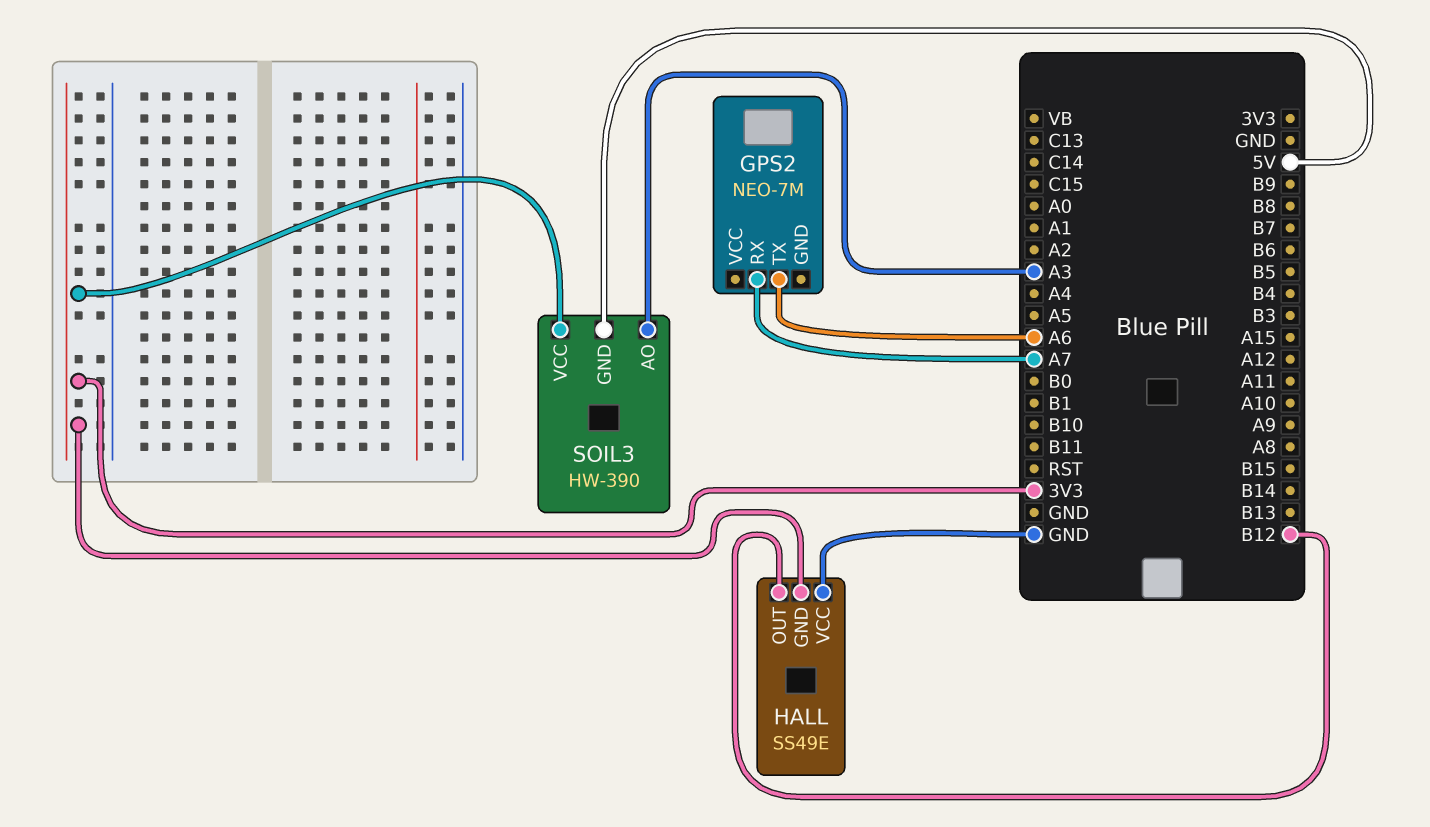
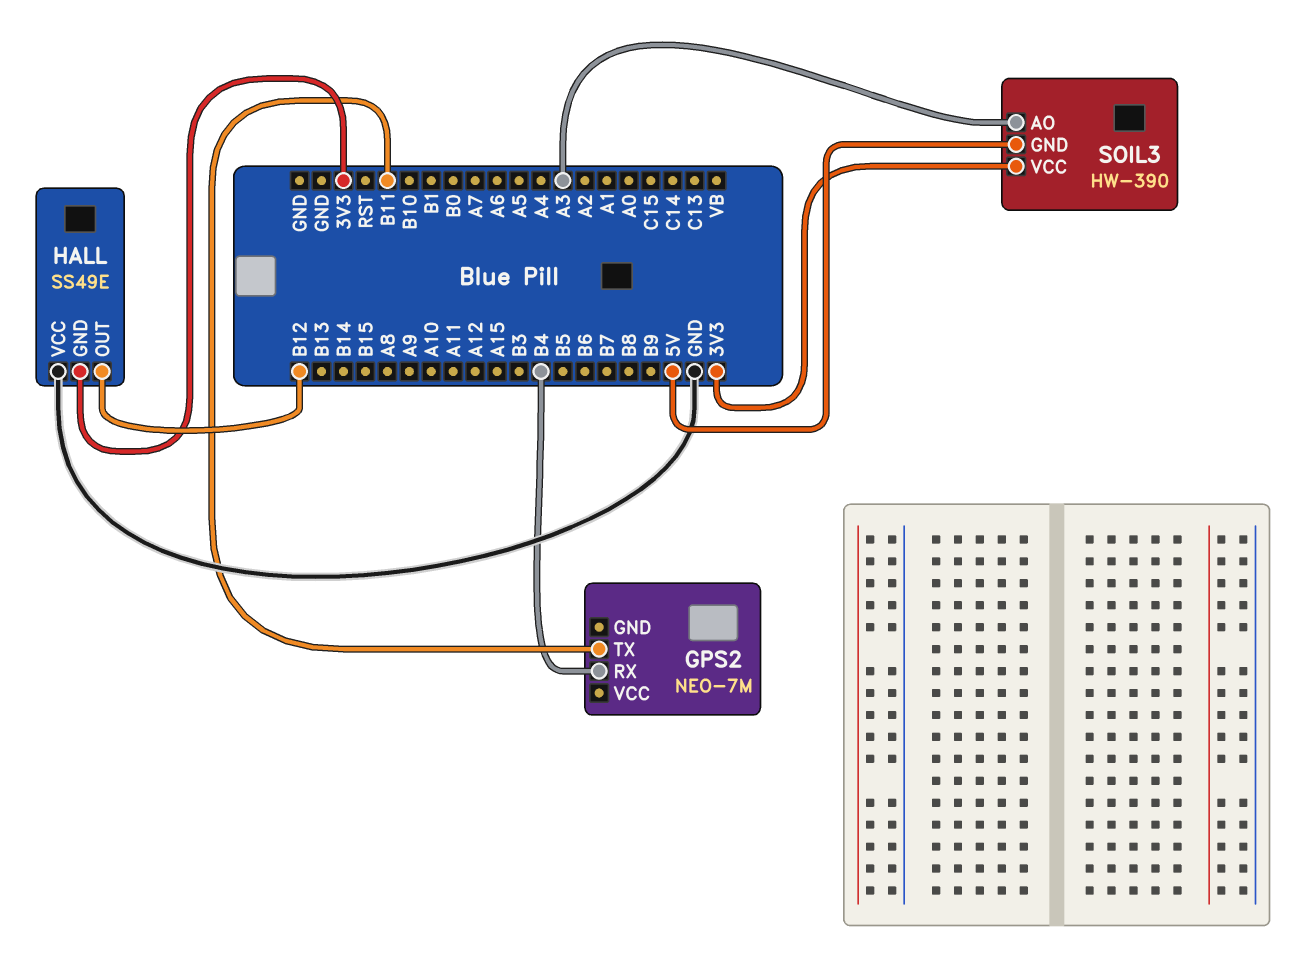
GPS2 pin RX: A7 -> B4
GPS2 pin TX: A6 -> B11

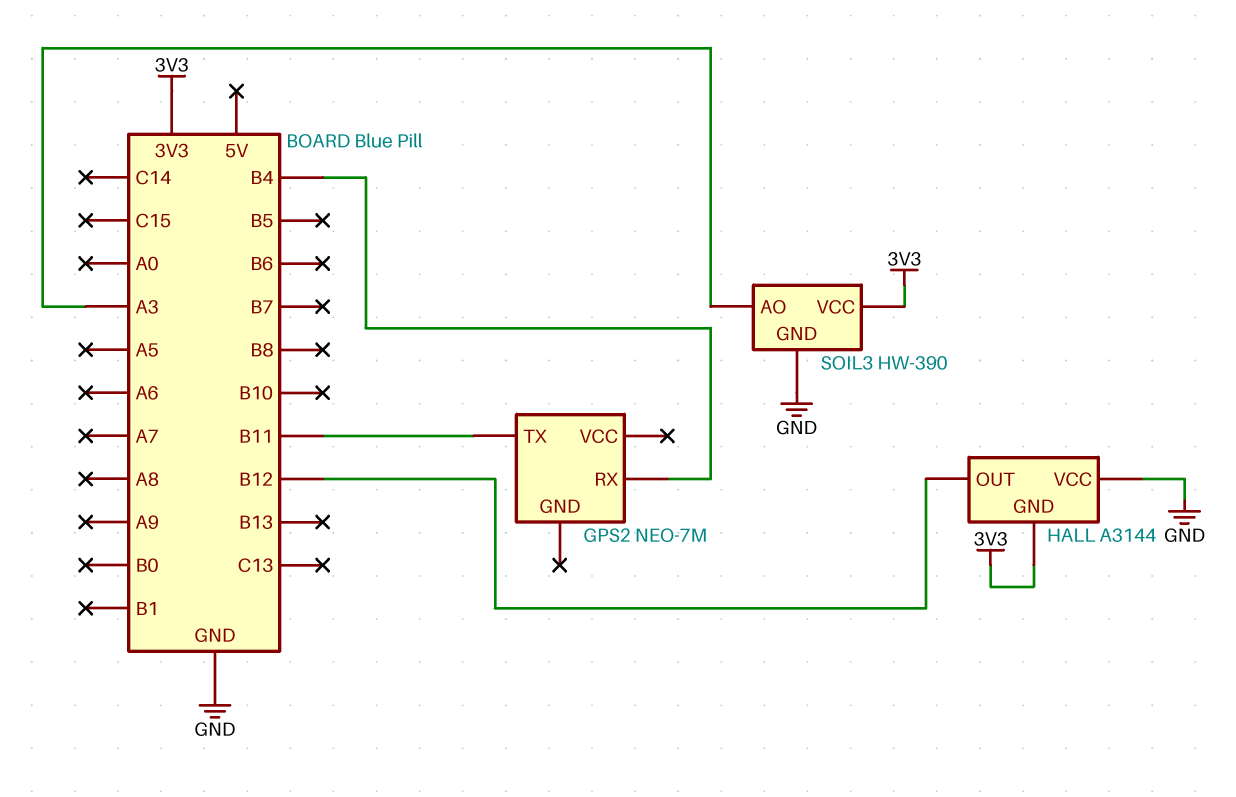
HALL: SS49E -> A3144
SOIL3 pin GND: 5V -> GND

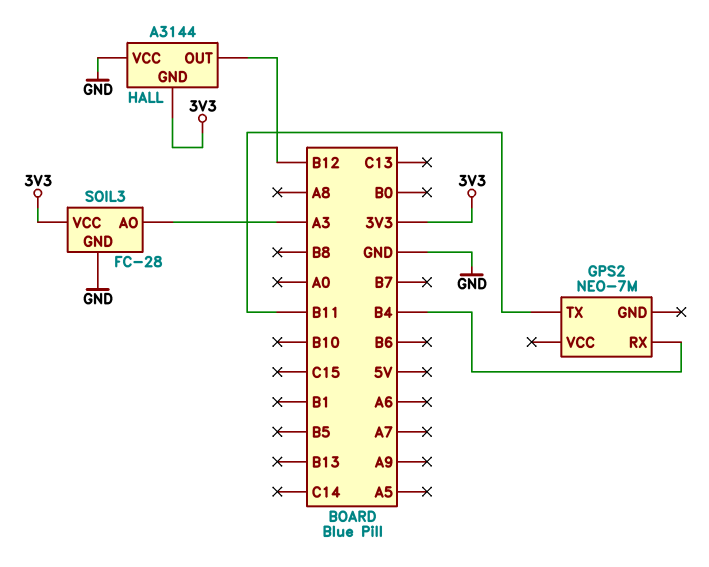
SOIL3: HW-390 -> FC-28

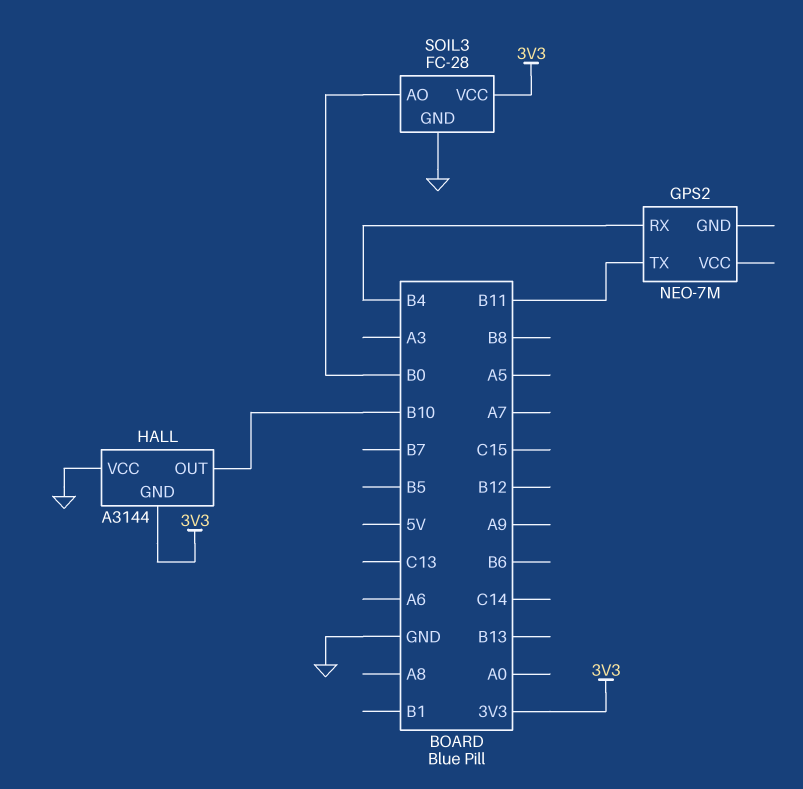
HALL pin OUT: B12 -> B10
SOIL3 pin AO: A3 -> B0

